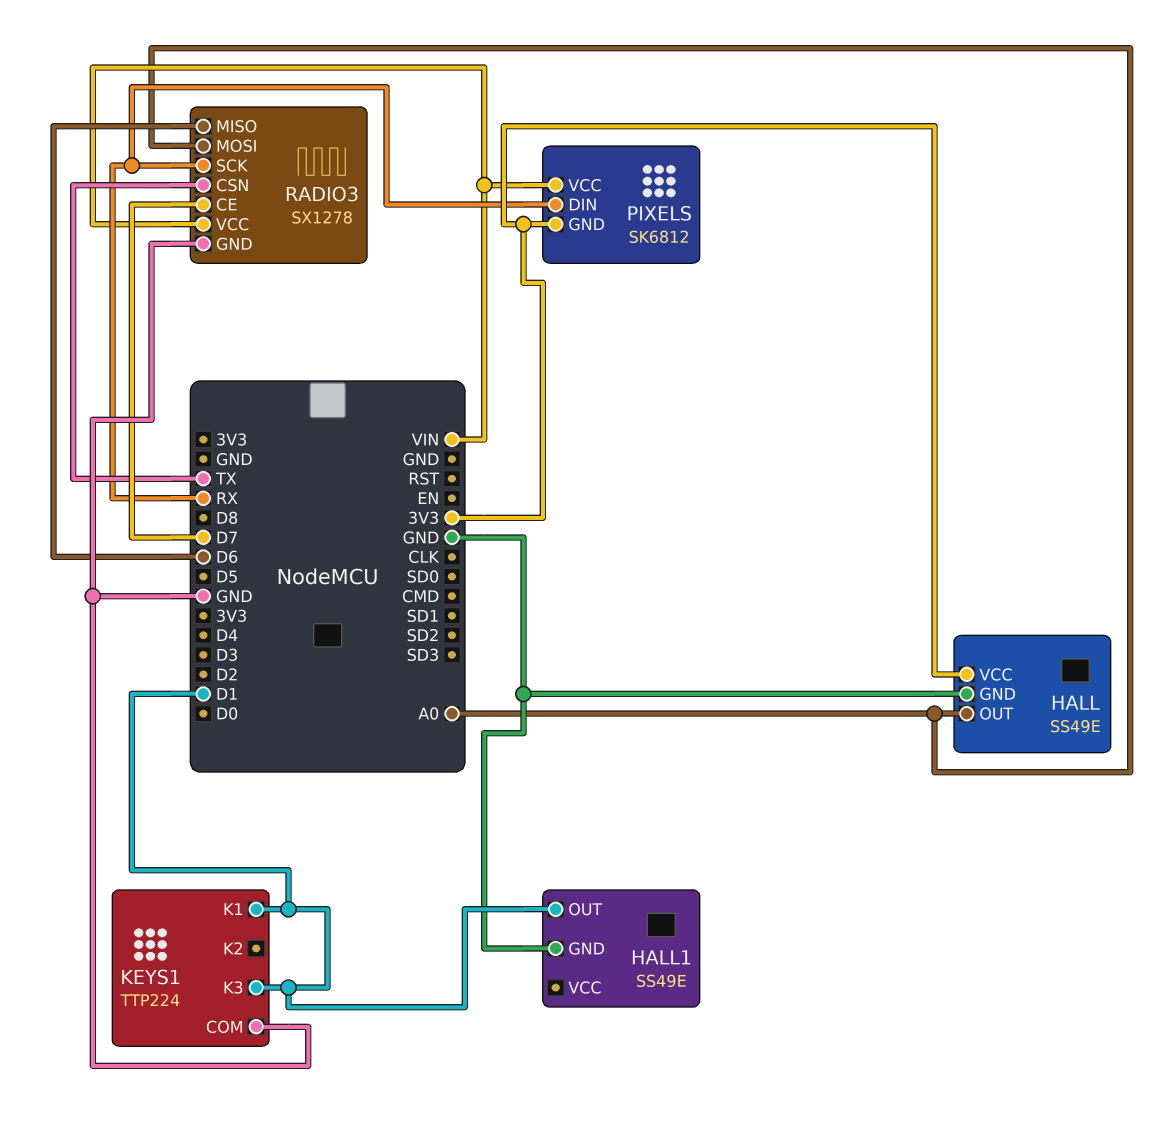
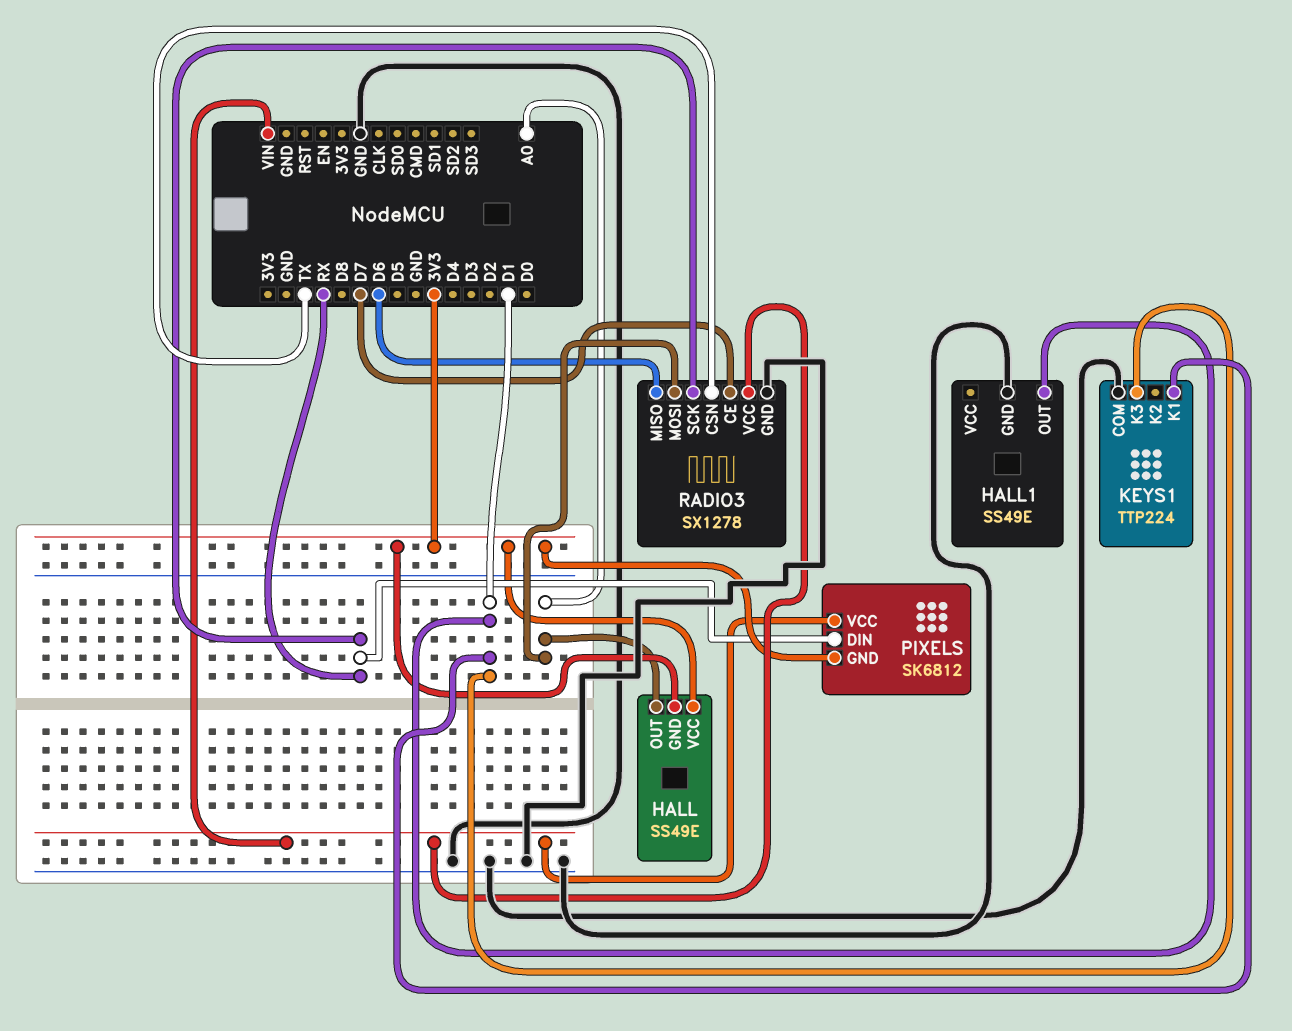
HALL pin GND: GND -> 3V3

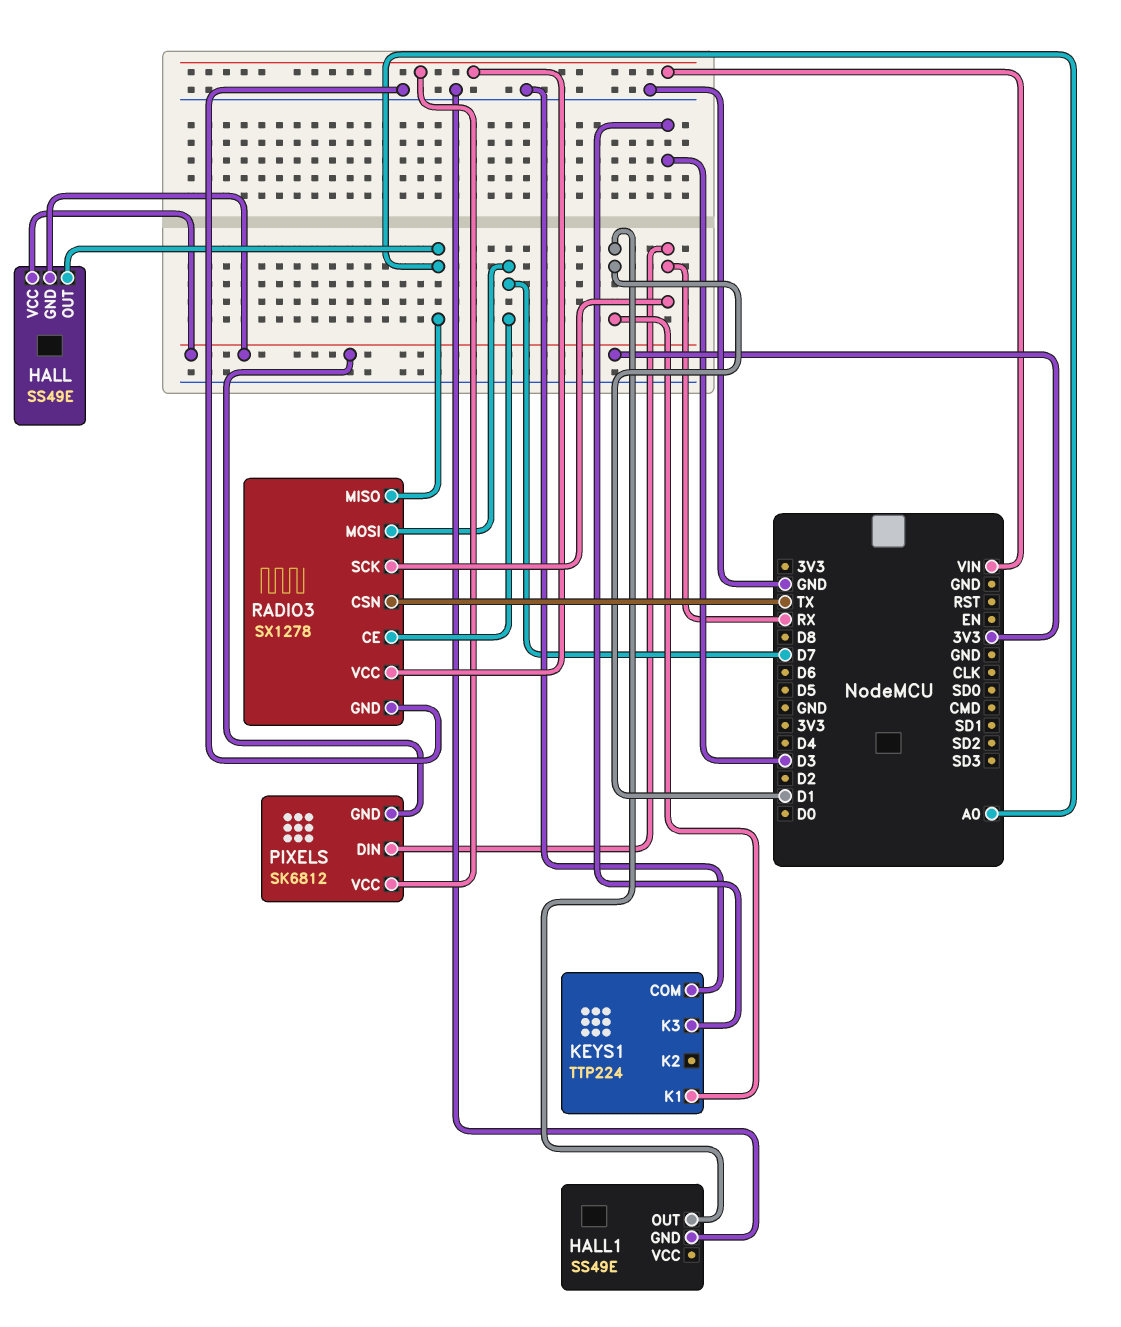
KEYS1 pin K3: D1 -> D3
RADIO3 pin MISO: D6 -> A0
RADIO3 pin MOSI: A0 -> D7

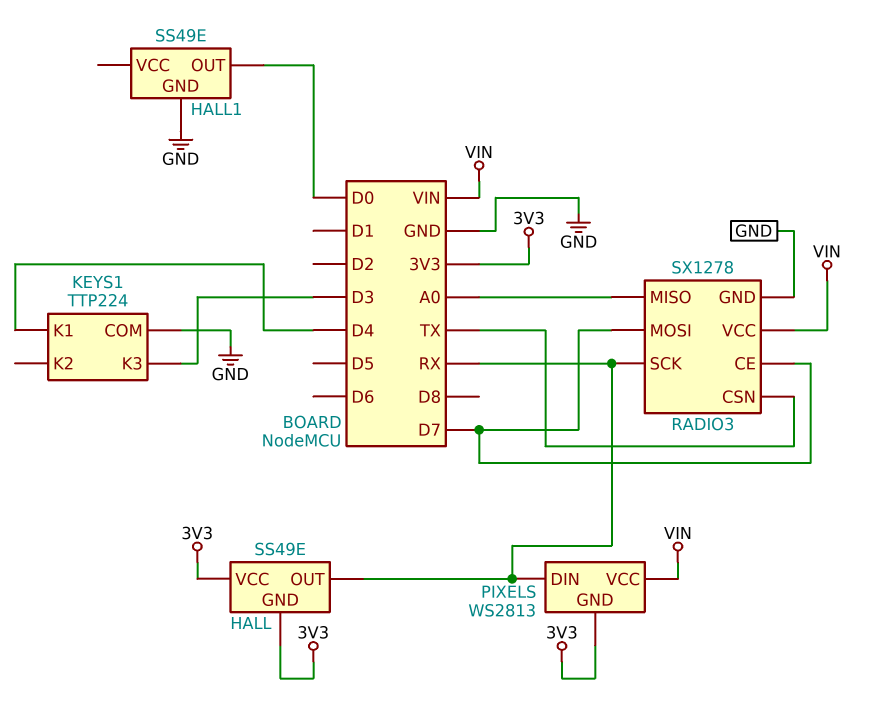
HALL pin OUT: A0 -> RX
HALL1 pin OUT: D1 -> D0
KEYS1 pin K1: D1 -> D4
PIXELS: SK6812 -> WS2813

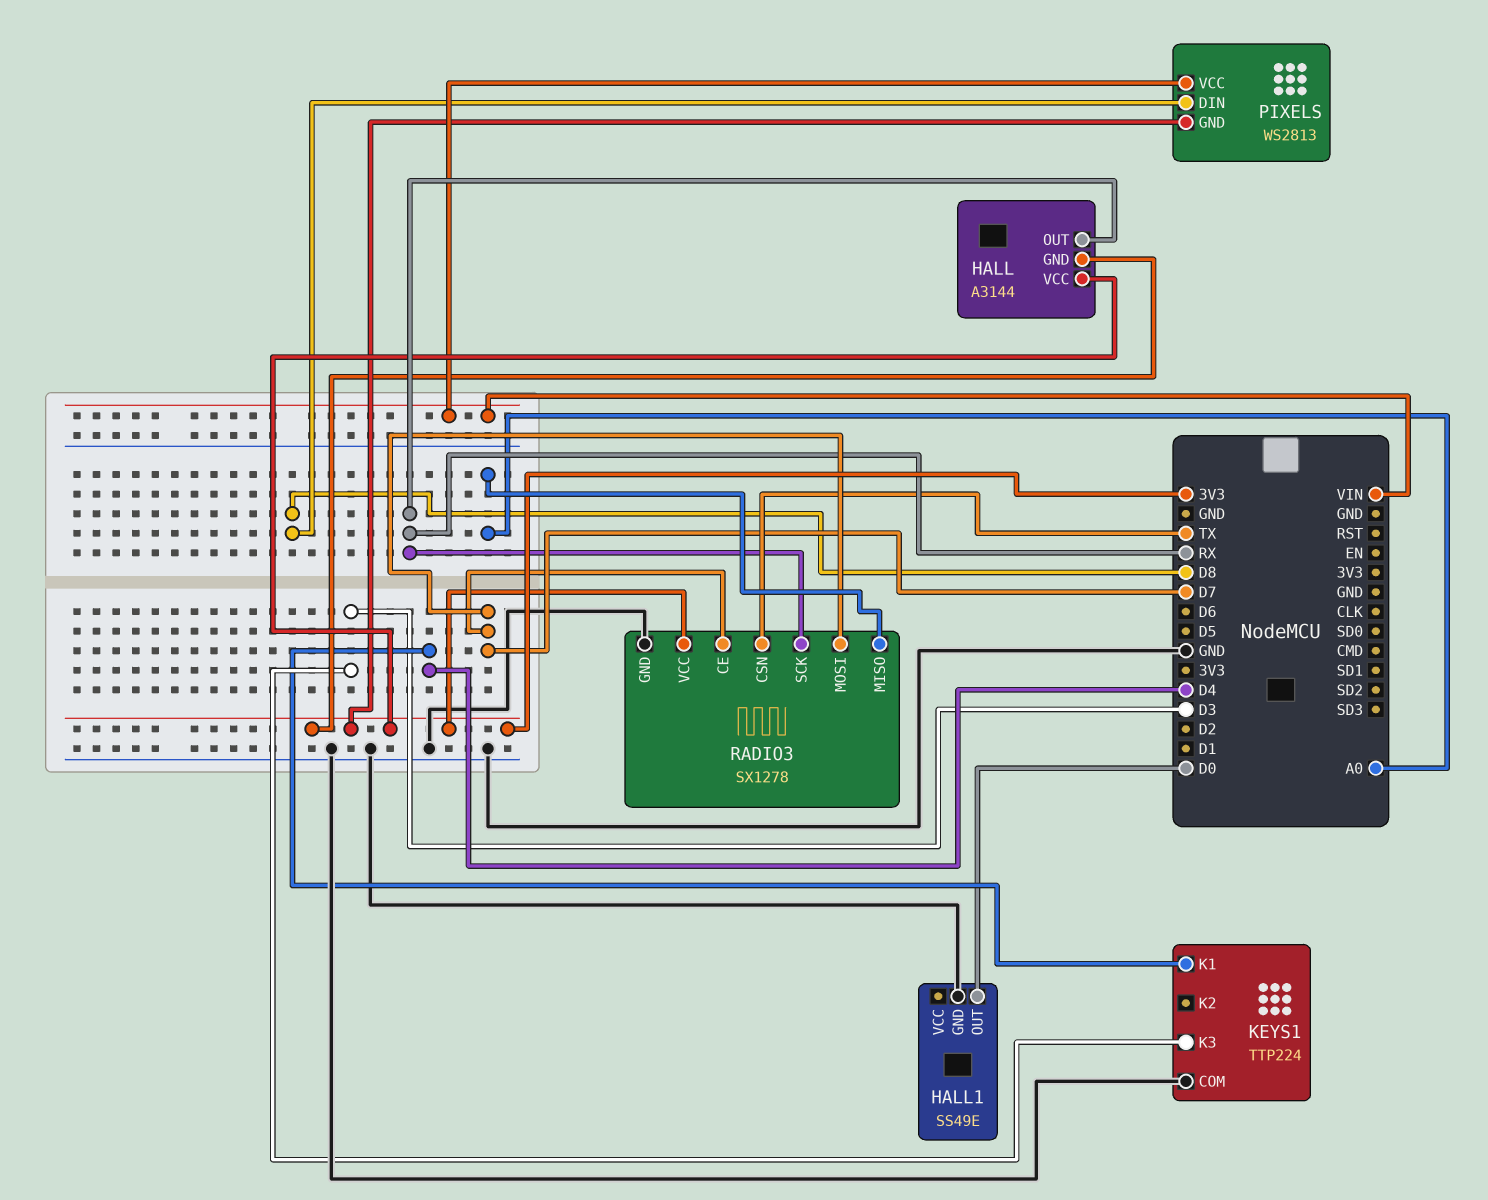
HALL: SS49E -> A3144
PIXELS pin DIN: RX -> D8
RADIO3 pin VCC: VIN -> 3V3

